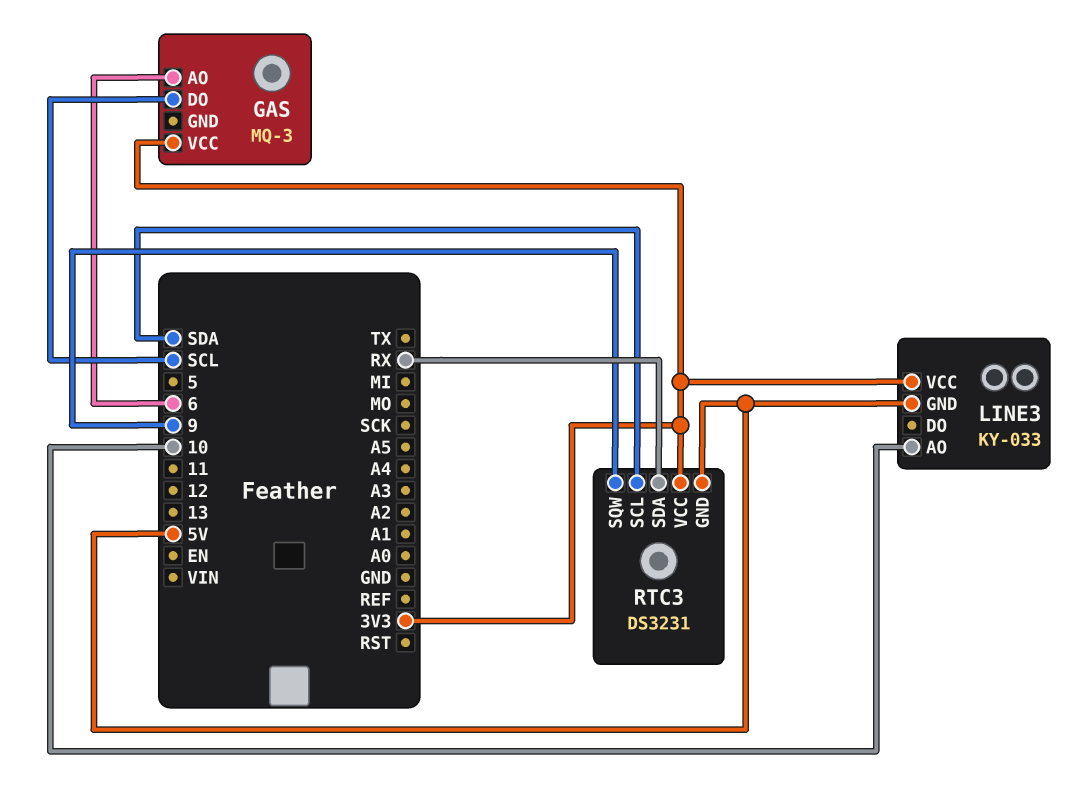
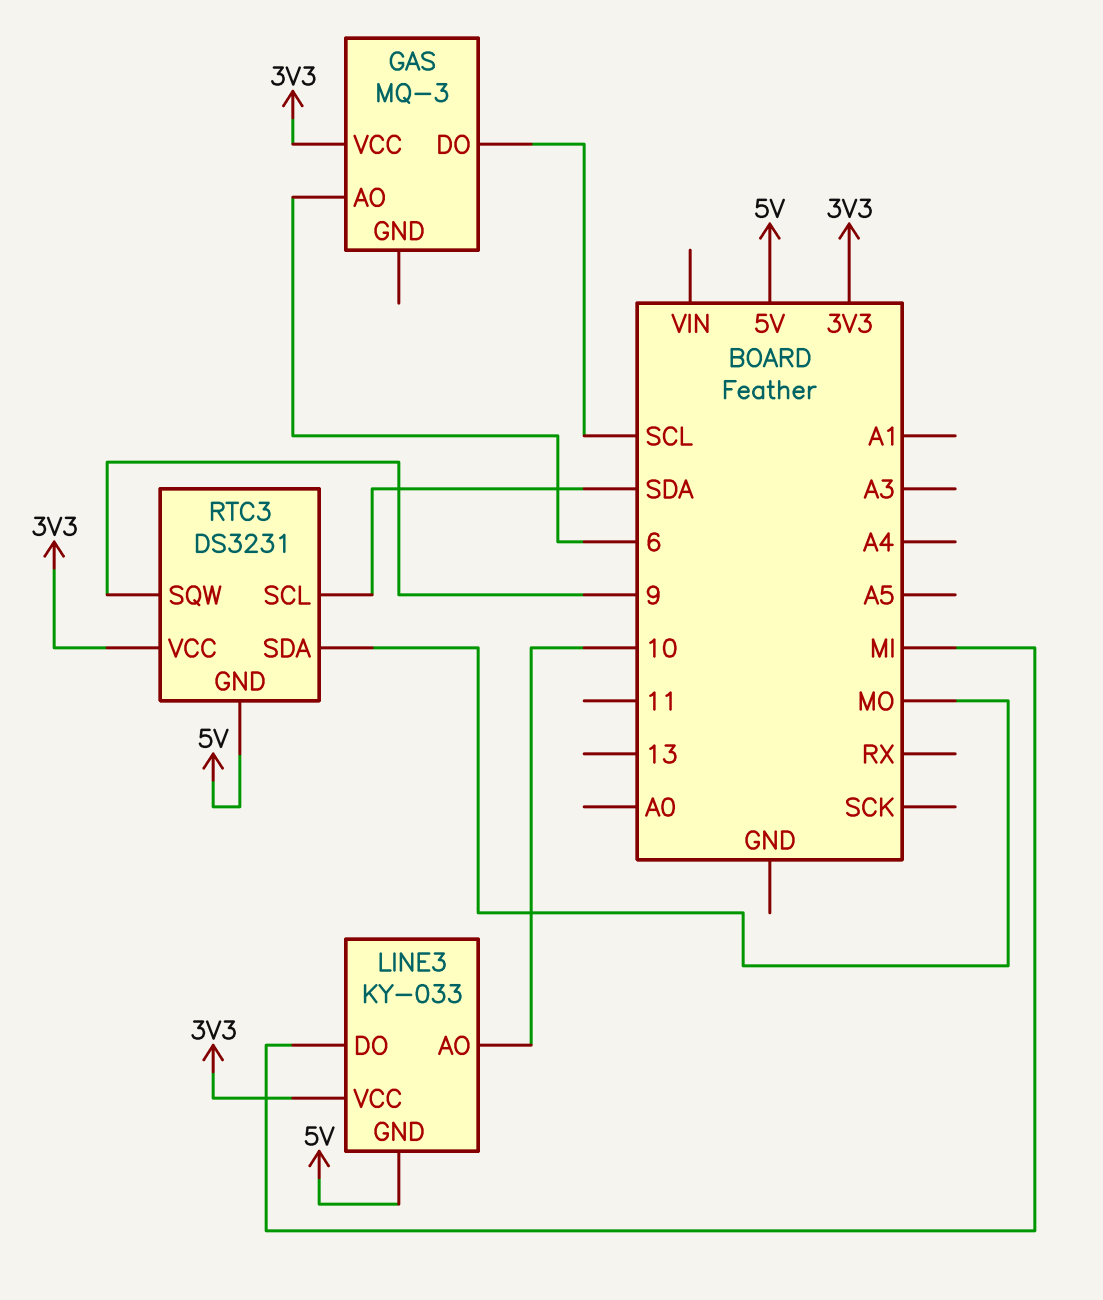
LINE3 pin DO: none -> MI
RTC3 pin SDA: RX -> MO

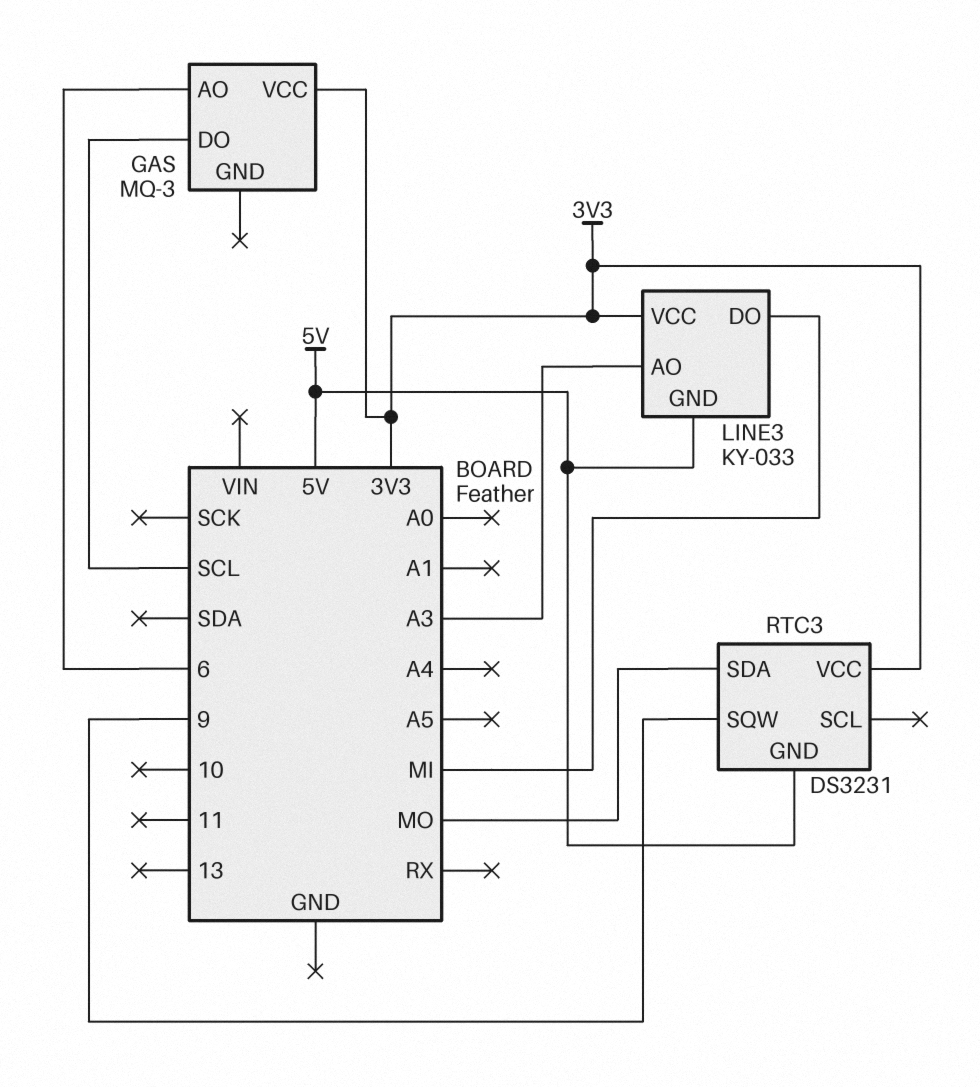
LINE3 pin AO: 10 -> A3
RTC3 pin SCL: SDA -> none

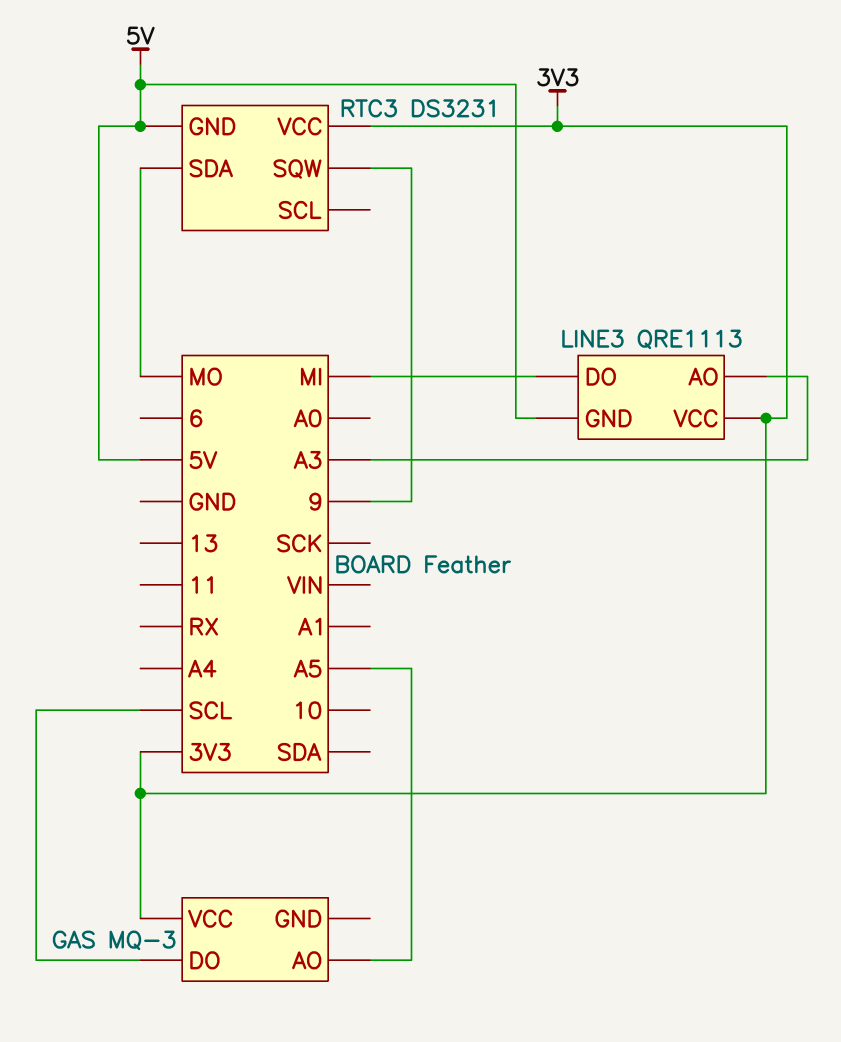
GAS pin AO: 6 -> A5
LINE3: KY-033 -> QRE1113

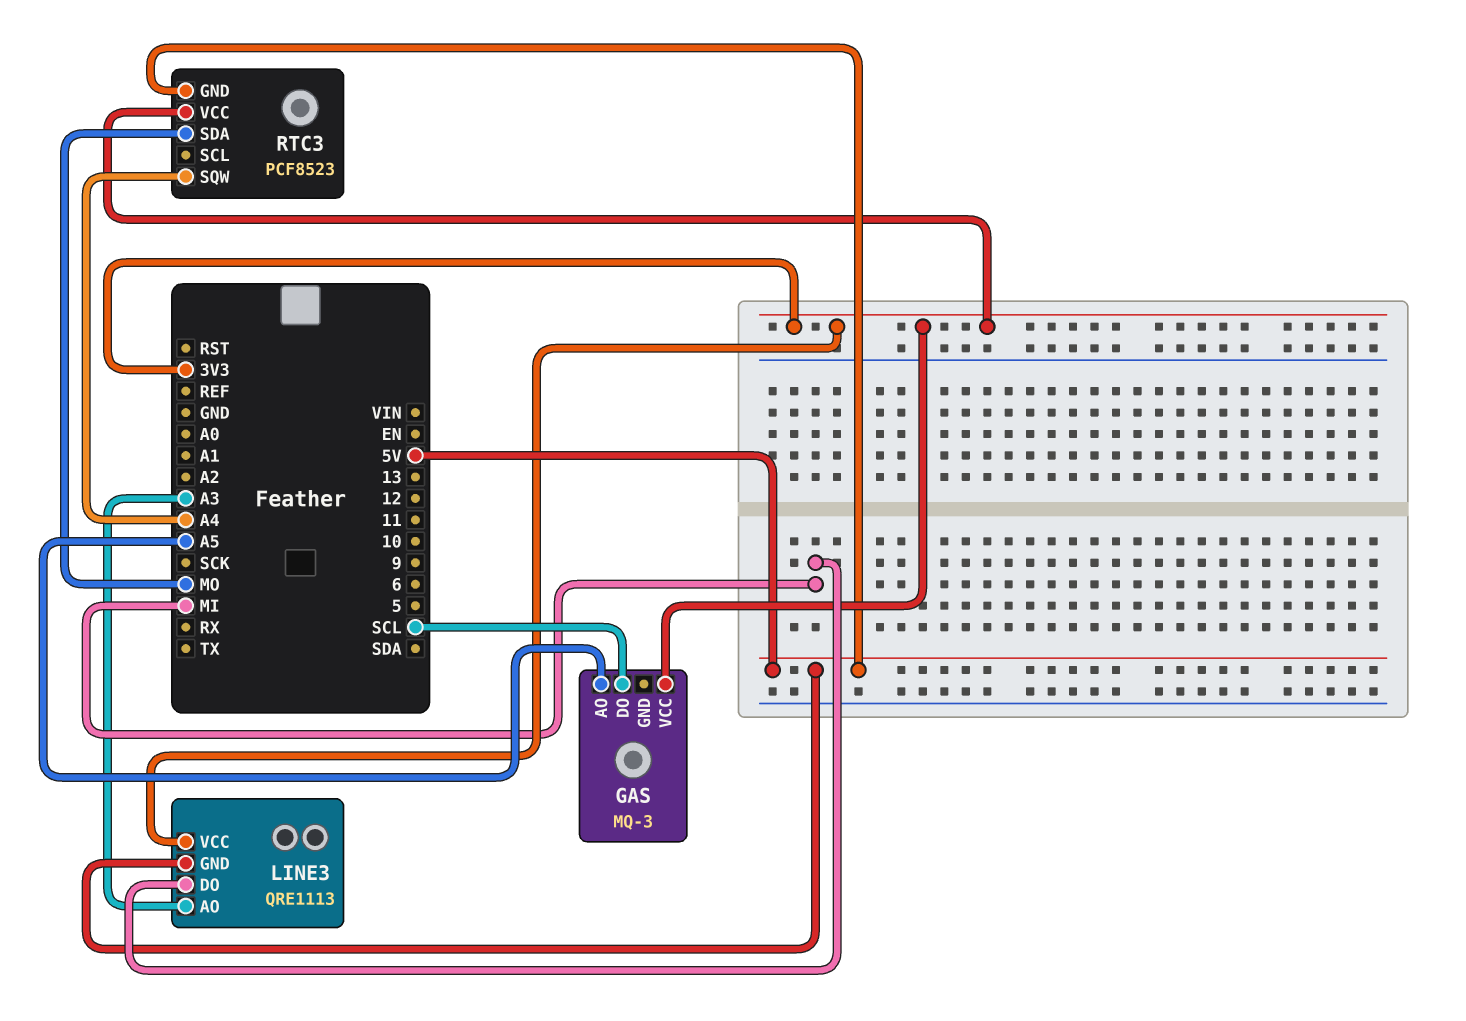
RTC3: DS3231 -> PCF8523
RTC3 pin SQW: 9 -> A4

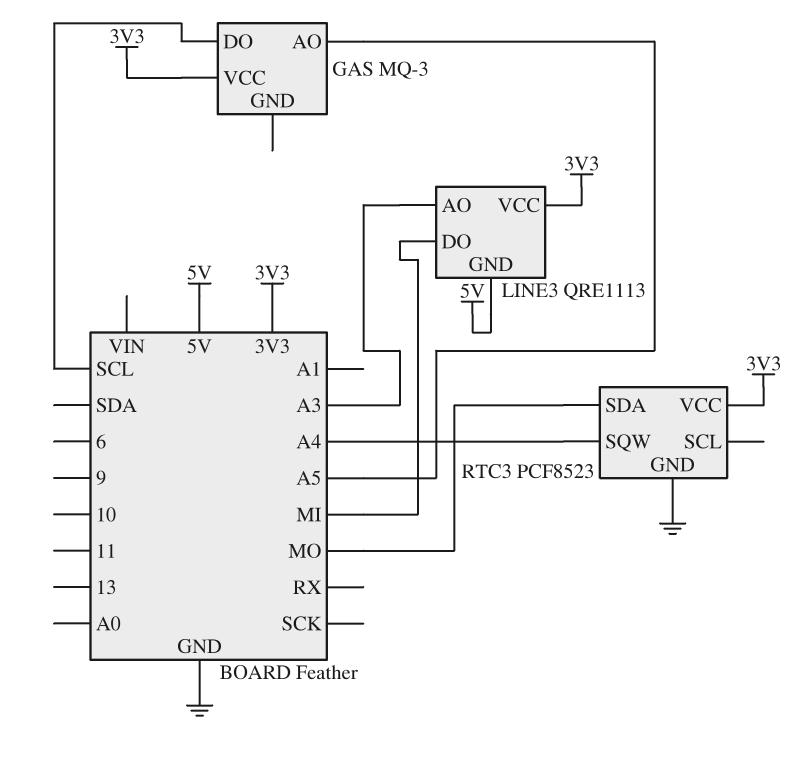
RTC3 pin GND: 5V -> GND

